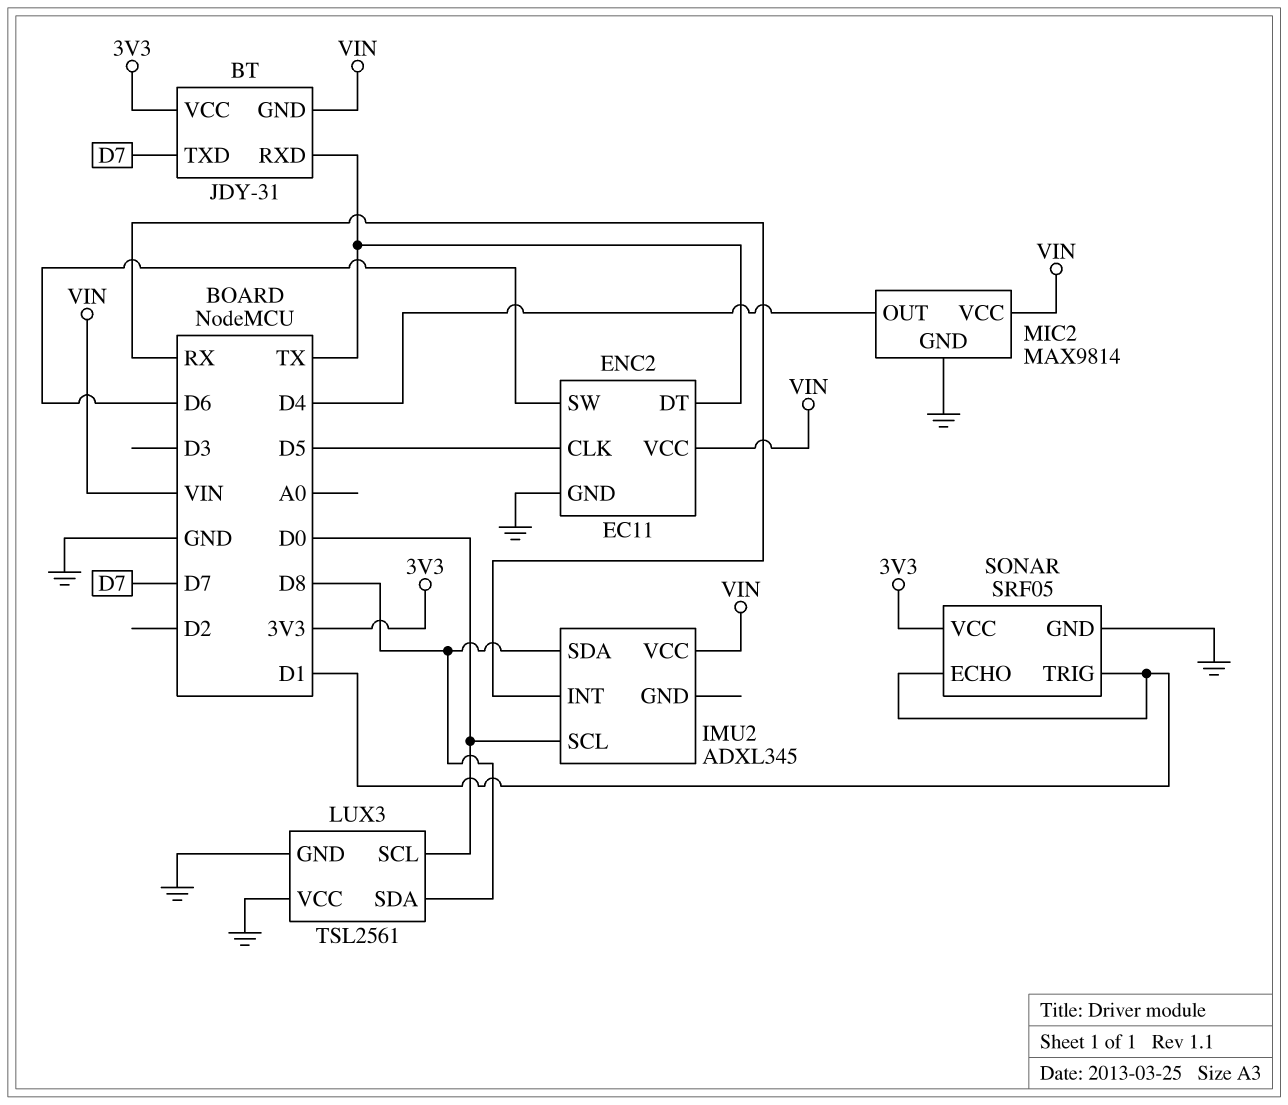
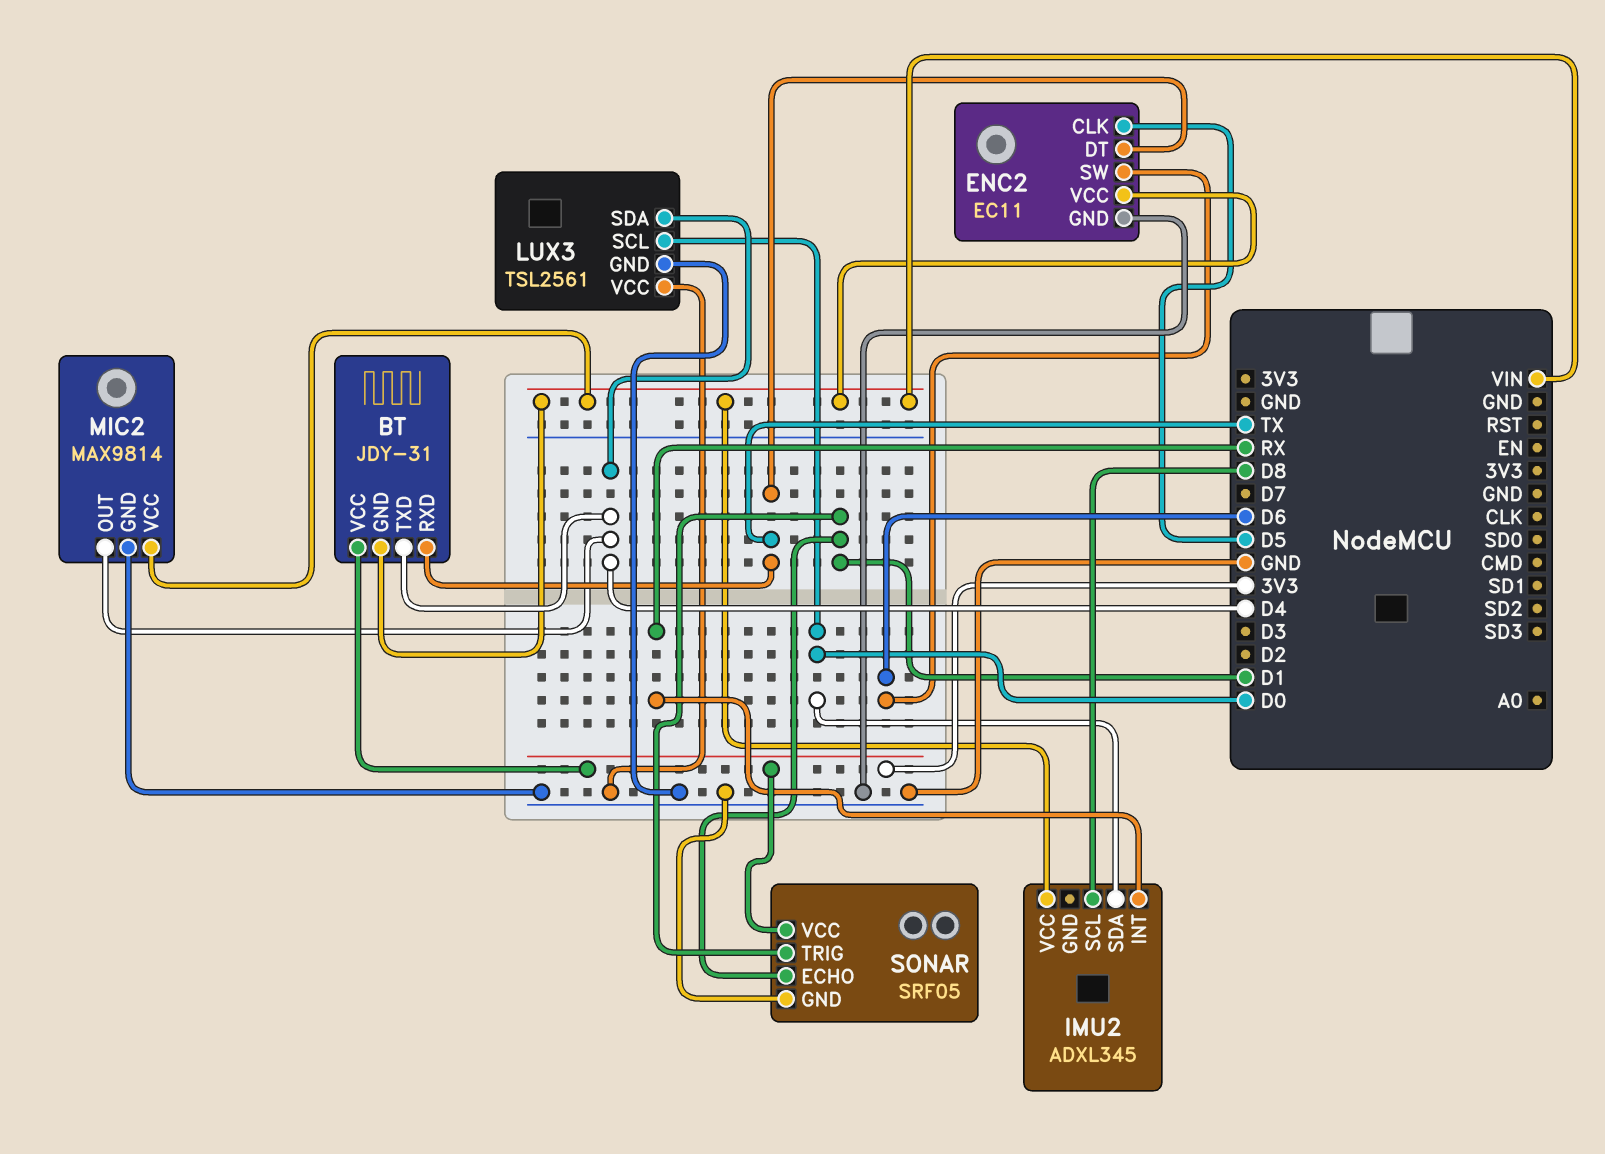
BT pin TXD: D7 -> D4
IMU2 pin SCL: D0 -> D8
IMU2 pin SDA: D8 -> D0
LUX3 pin SDA: D8 -> D4

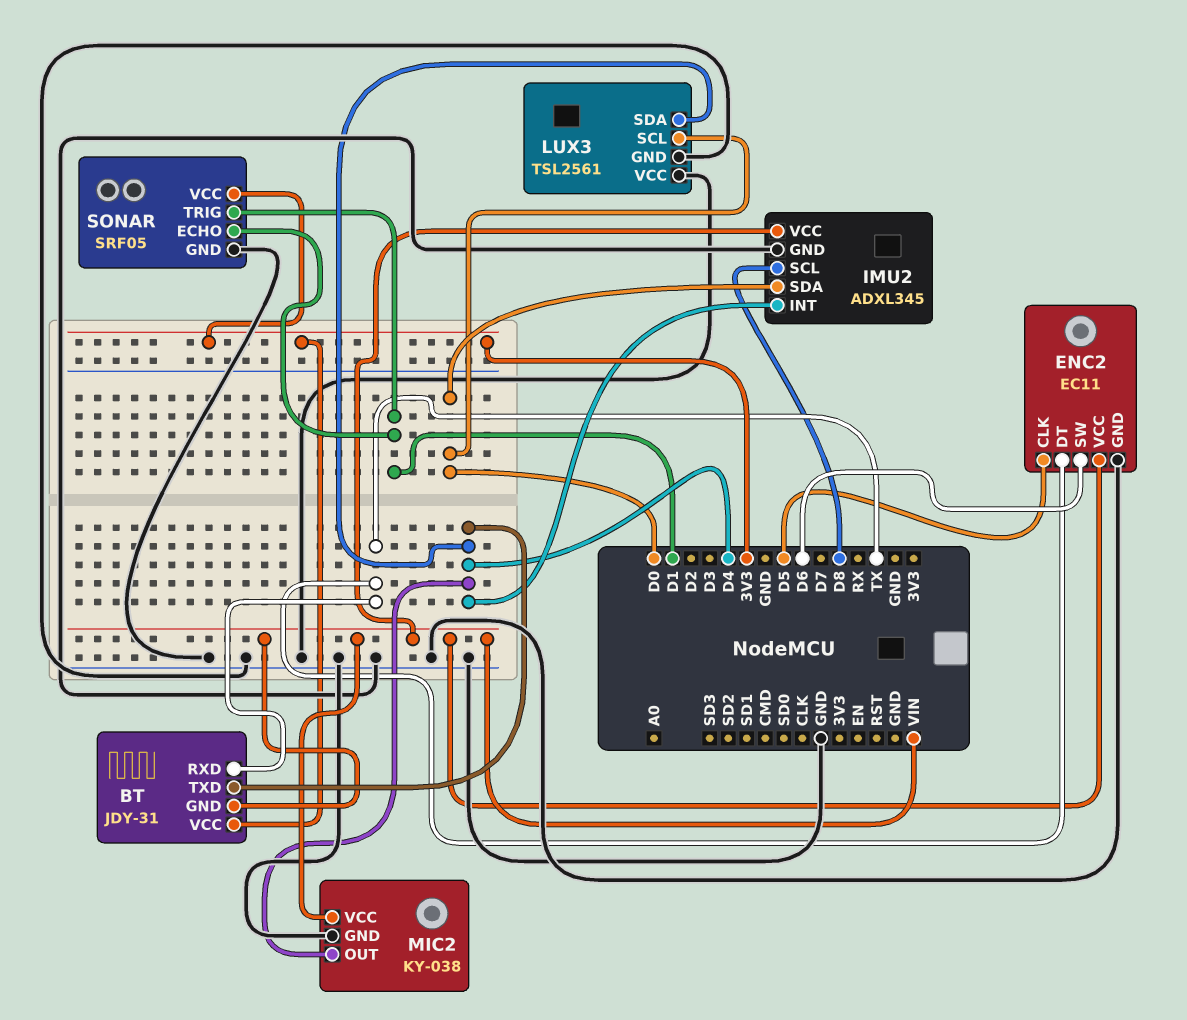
IMU2 pin GND: none -> GND
IMU2 pin INT: RX -> D4
MIC2: MAX9814 -> KY-038

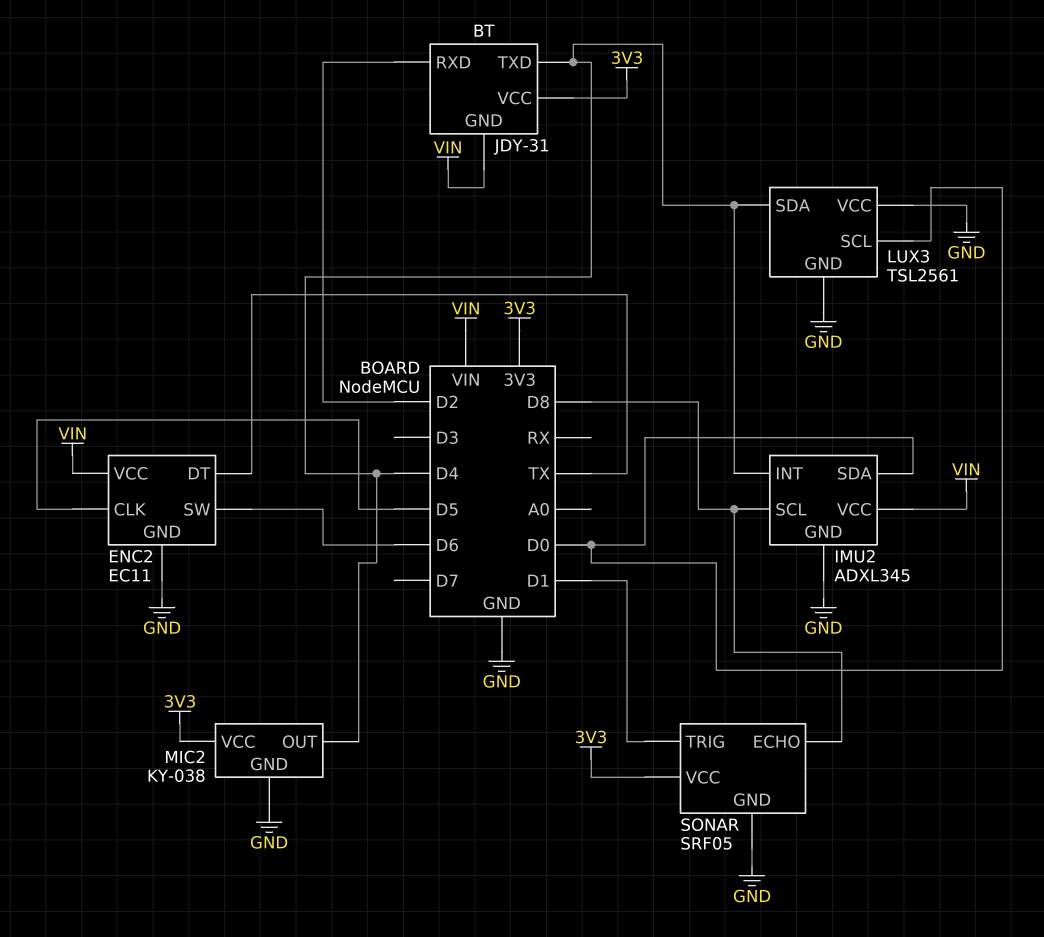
BT pin RXD: TX -> D2
MIC2 pin VCC: VIN -> 3V3
SONAR pin ECHO: D1 -> D8

